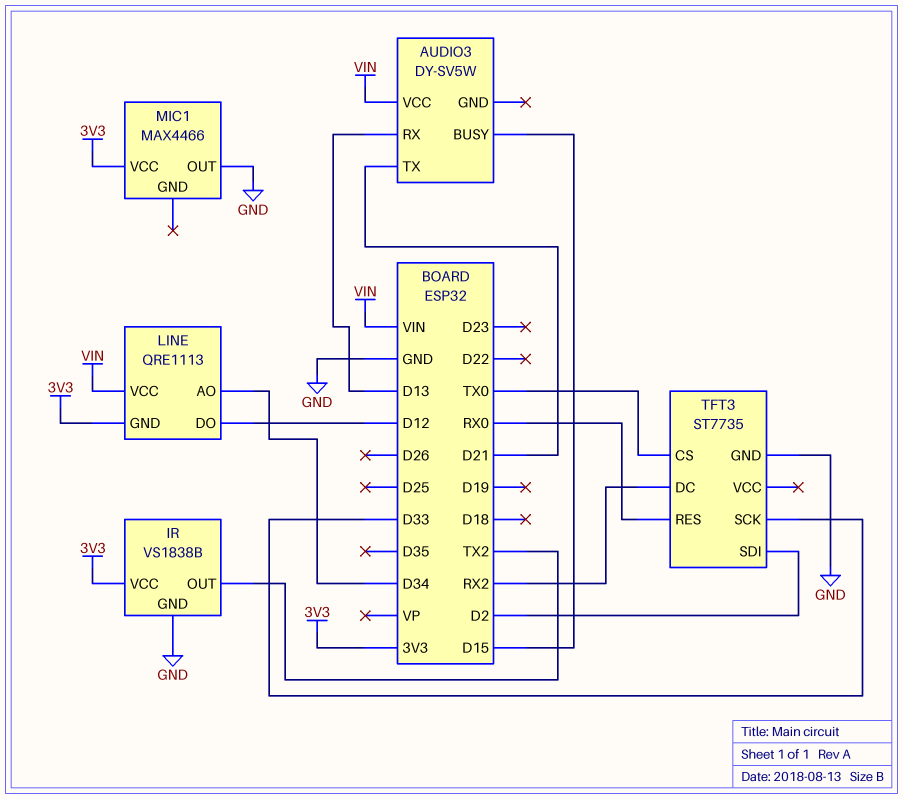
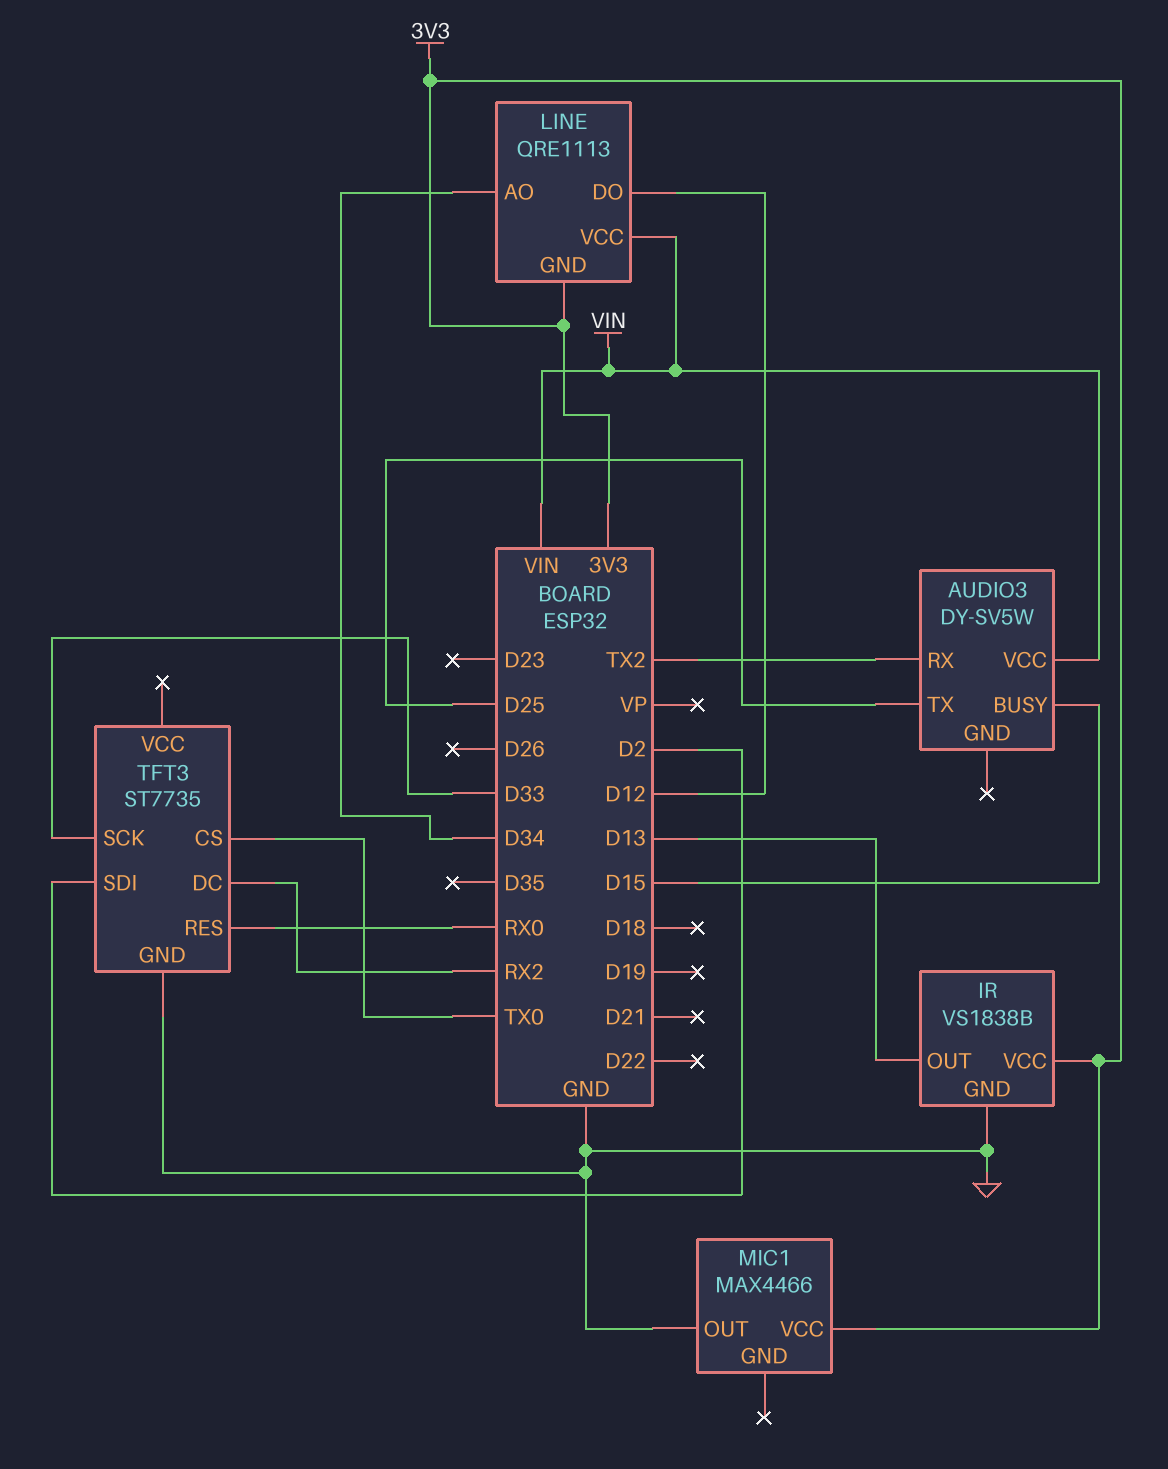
AUDIO3 pin RX: D13 -> TX2
AUDIO3 pin TX: D21 -> D25
IR pin OUT: TX2 -> D13

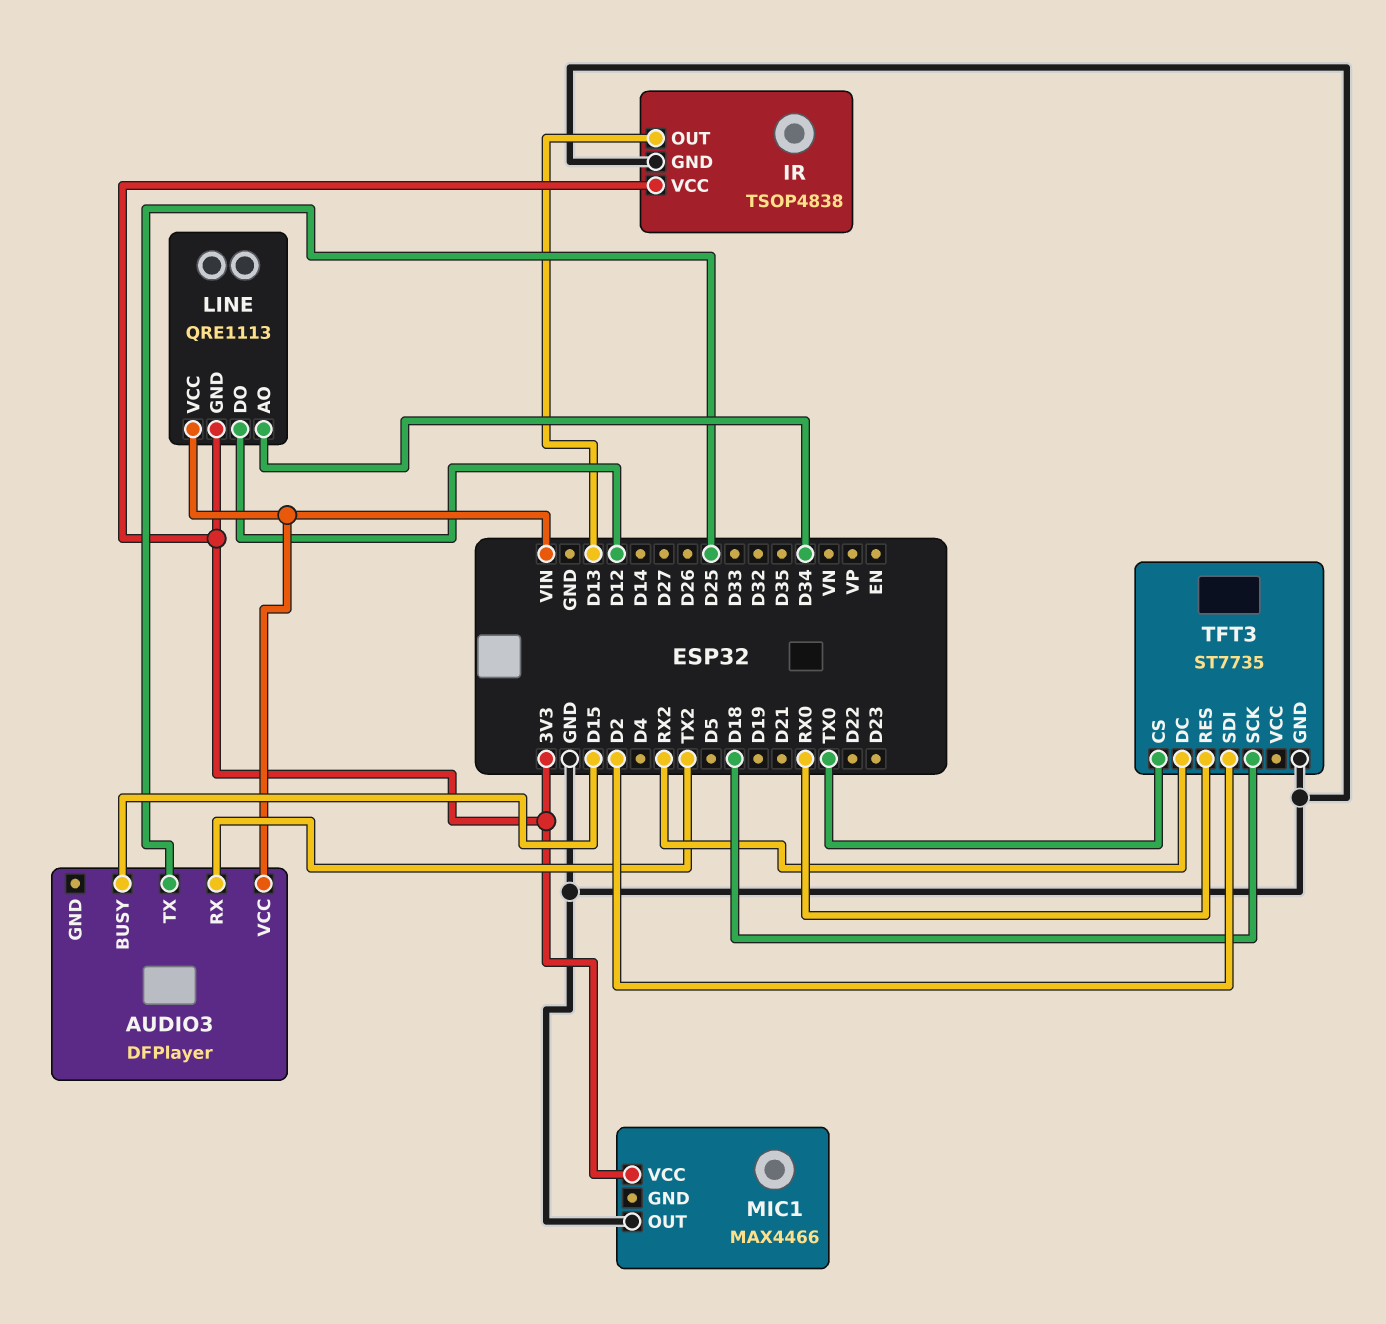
AUDIO3: DY-SV5W -> DFPlayer
IR: VS1838B -> TSOP4838
TFT3 pin SCK: D33 -> D18

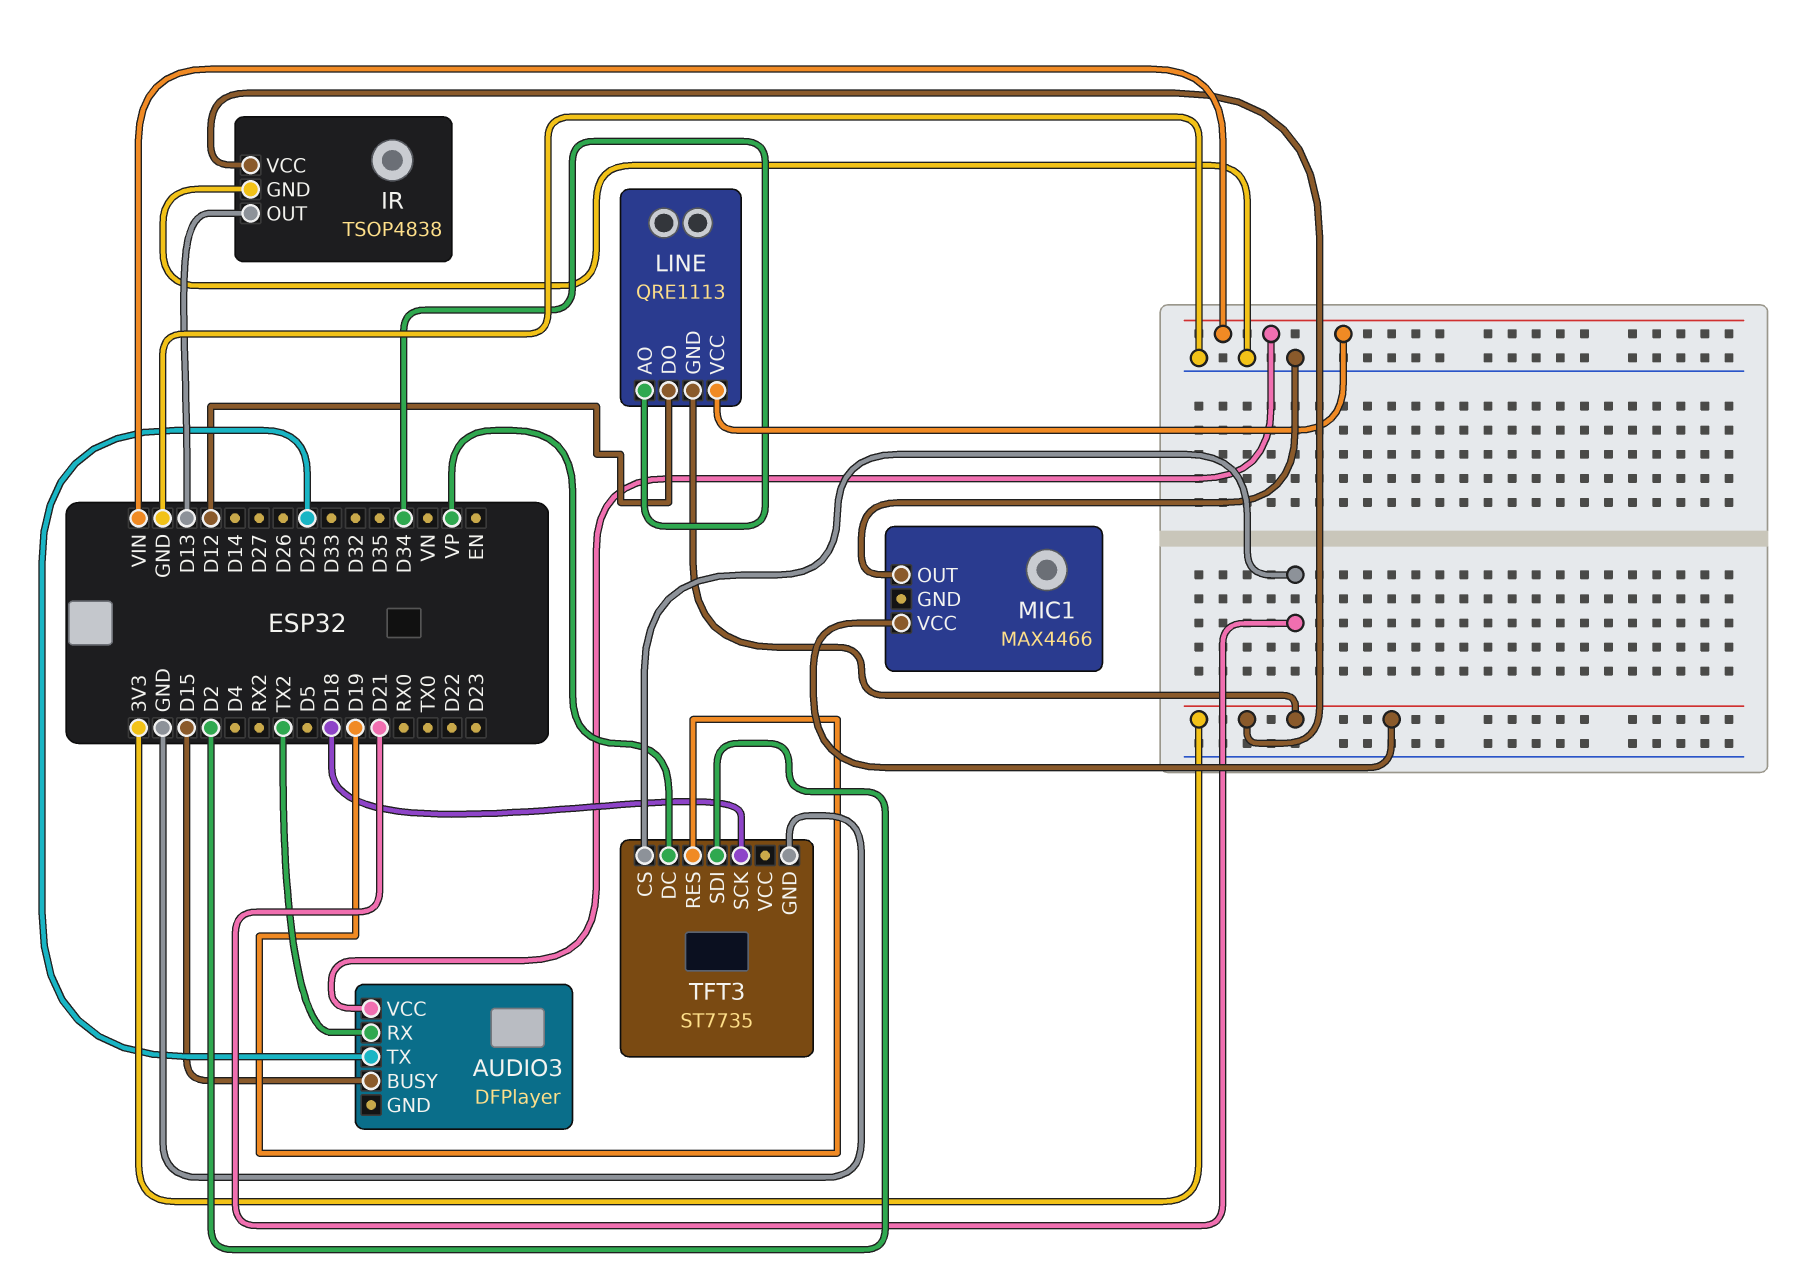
TFT3 pin CS: TX0 -> D21
TFT3 pin DC: RX2 -> VP
TFT3 pin RES: RX0 -> D19

